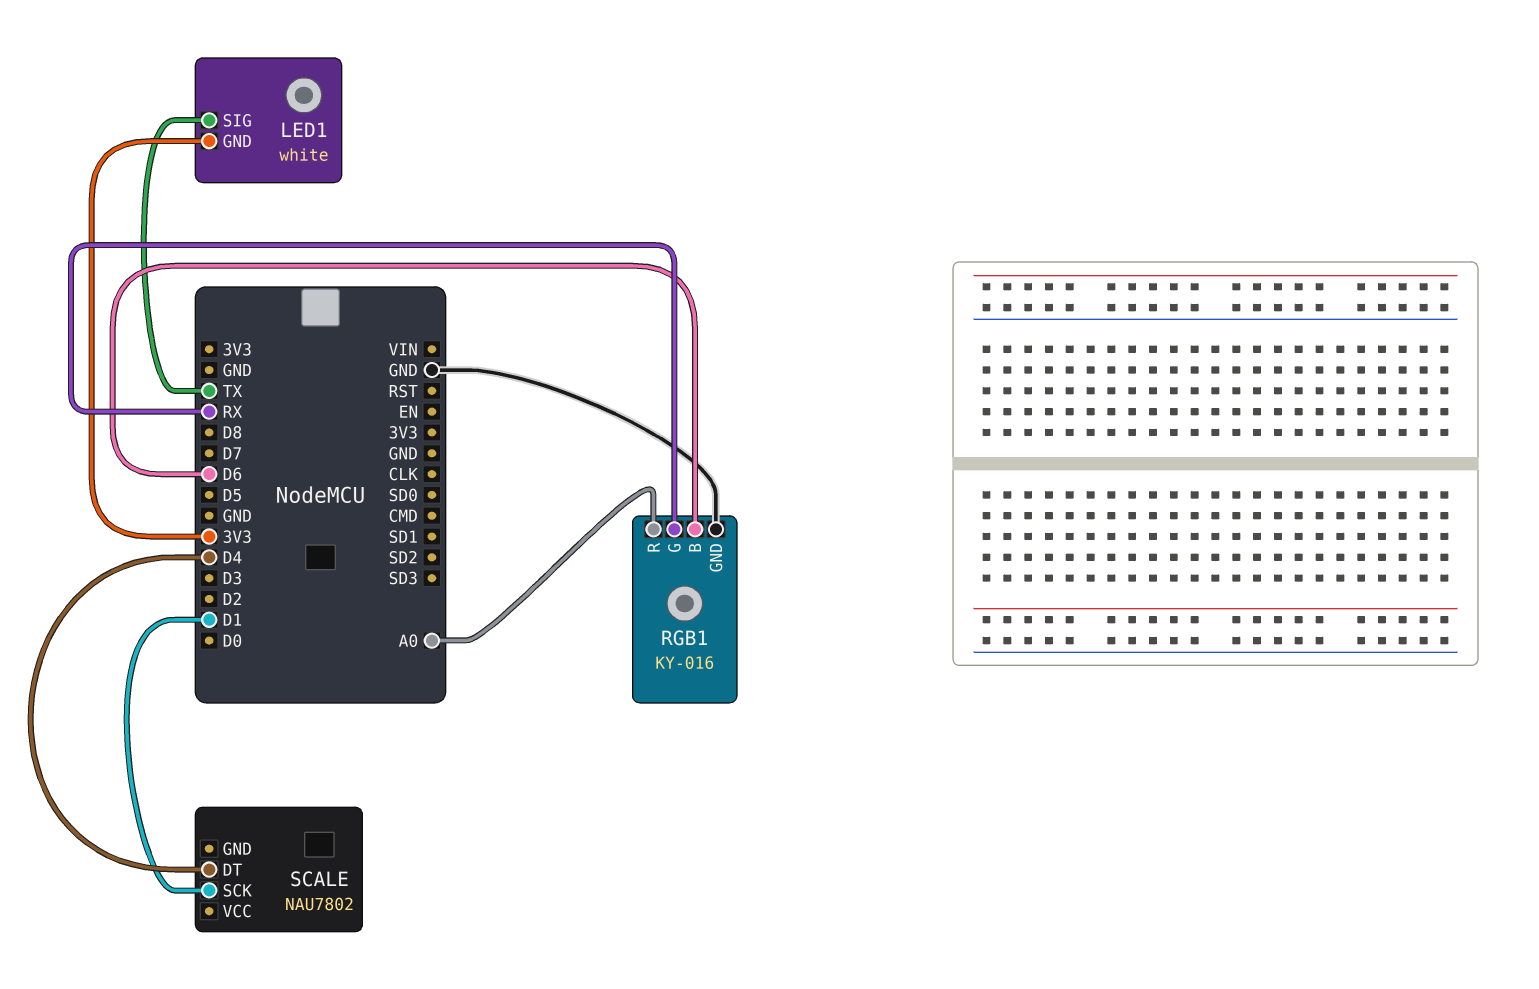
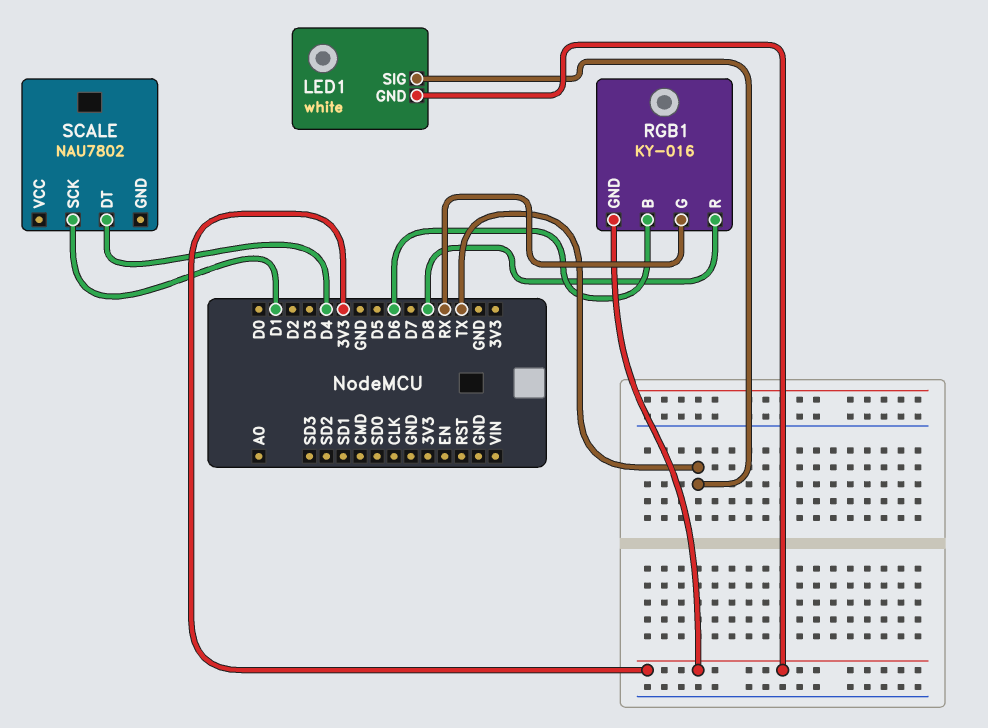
RGB1 pin GND: GND -> 3V3
RGB1 pin R: A0 -> D8

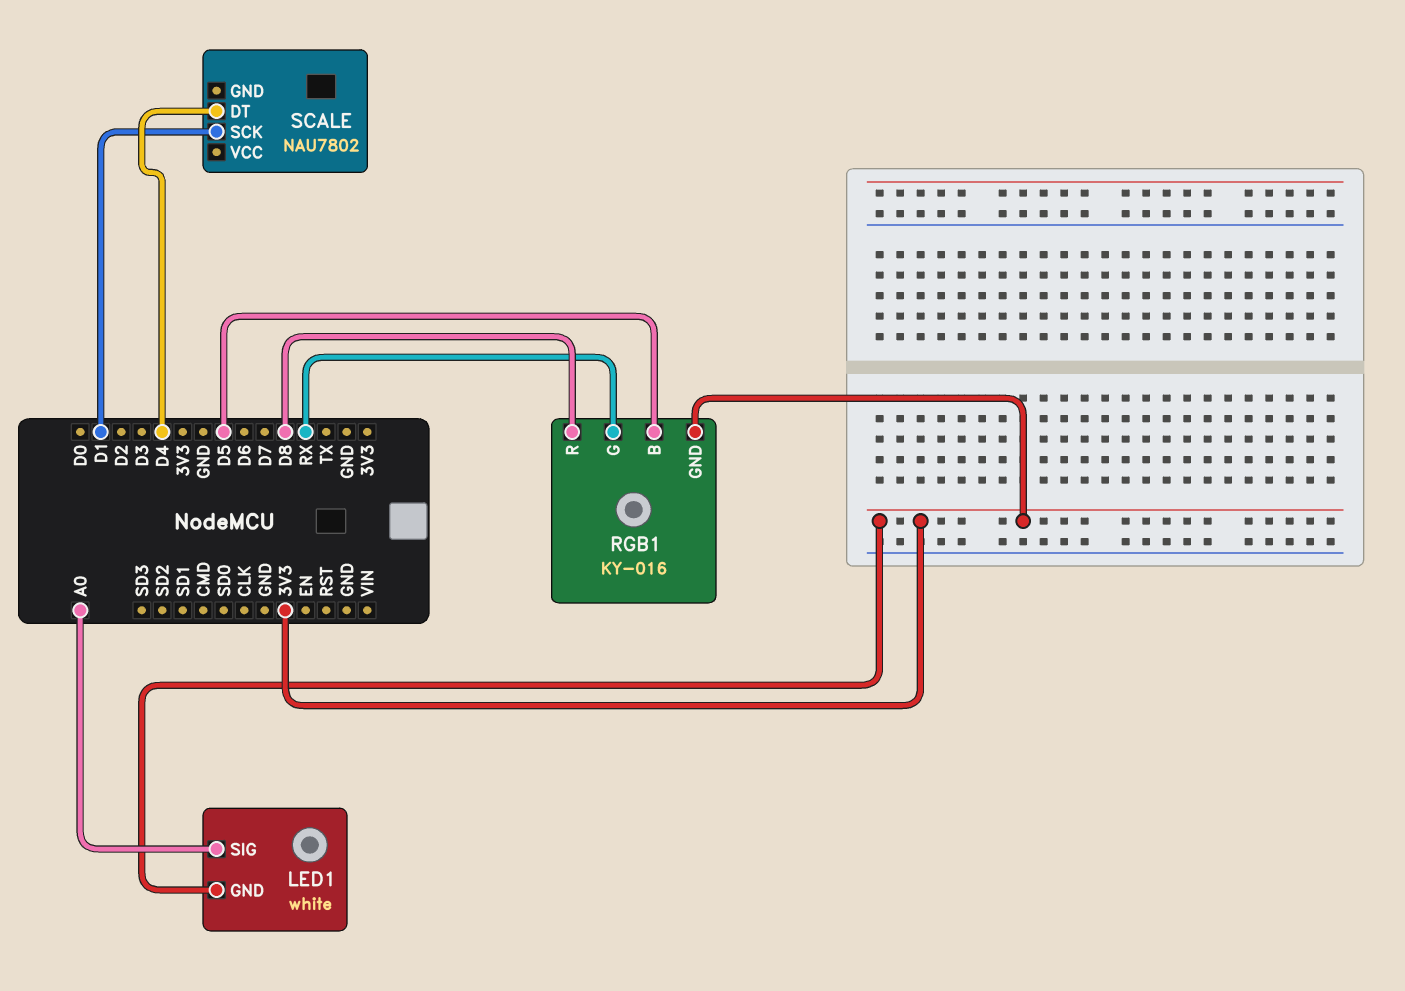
LED1 pin SIG: TX -> A0
RGB1 pin B: D6 -> D5

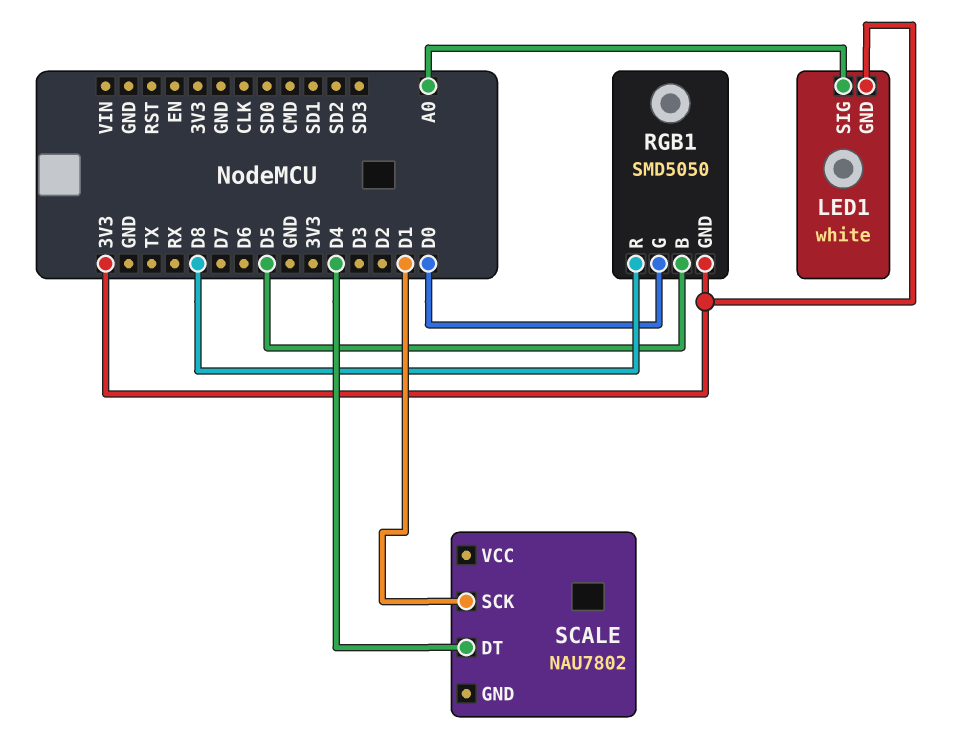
RGB1: KY-016 -> SMD5050
RGB1 pin G: RX -> D0

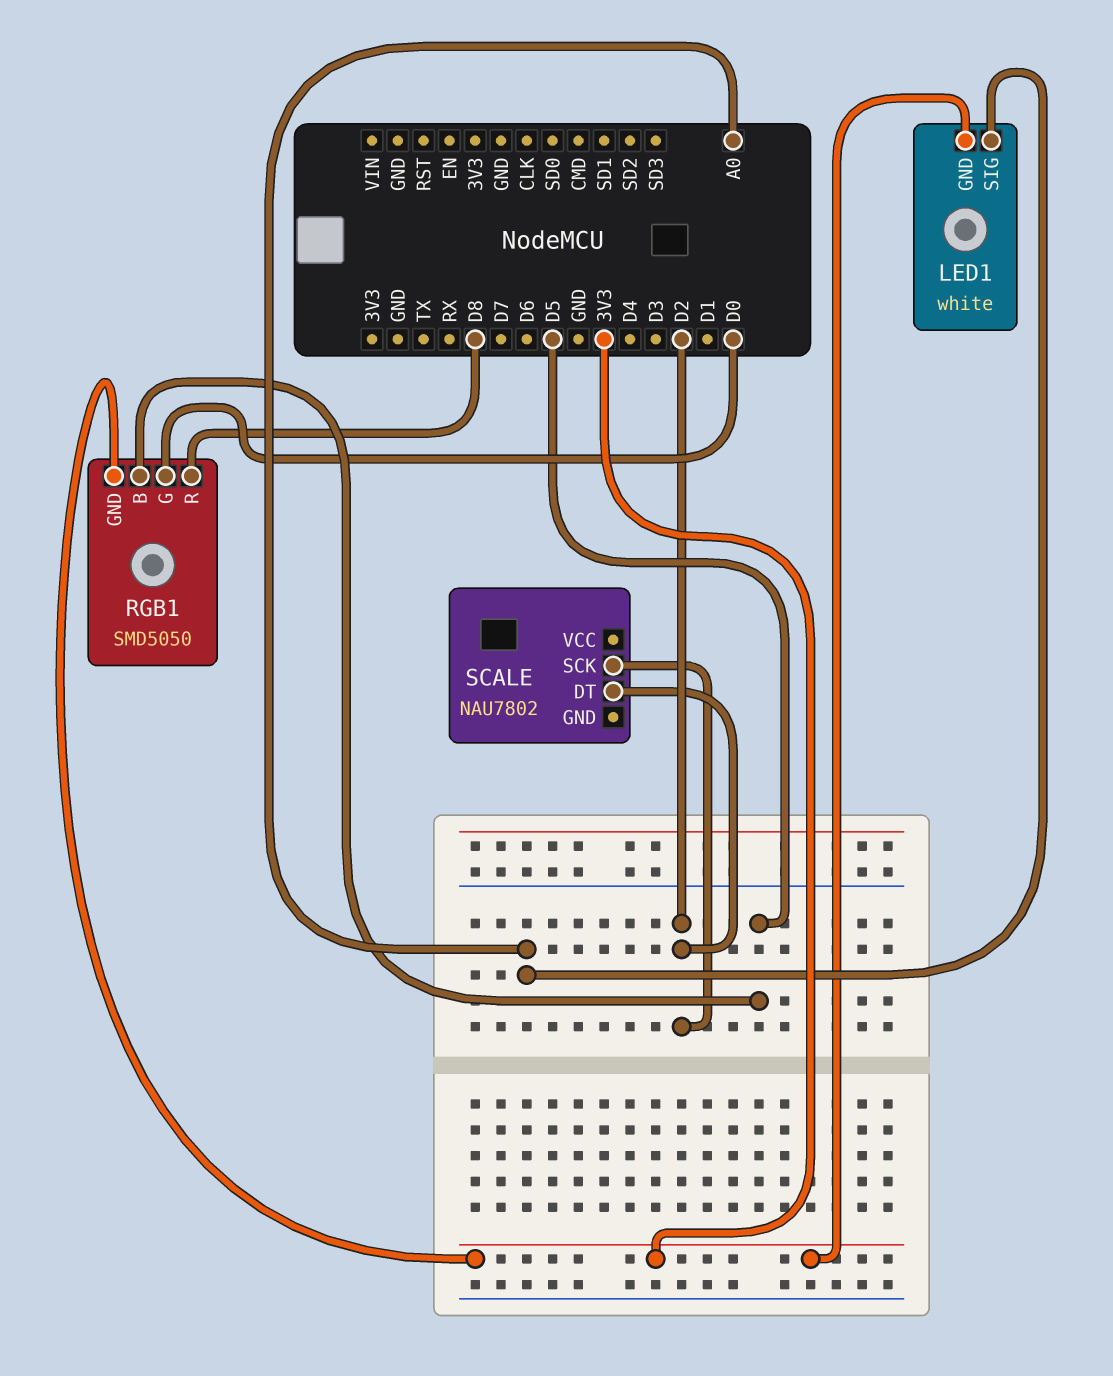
SCALE pin DT: D4 -> D2
SCALE pin SCK: D1 -> D2

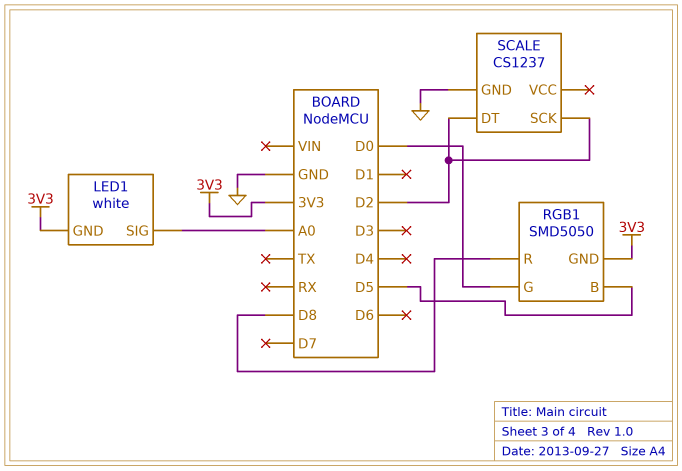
SCALE: NAU7802 -> CS1237
SCALE pin GND: none -> GND

